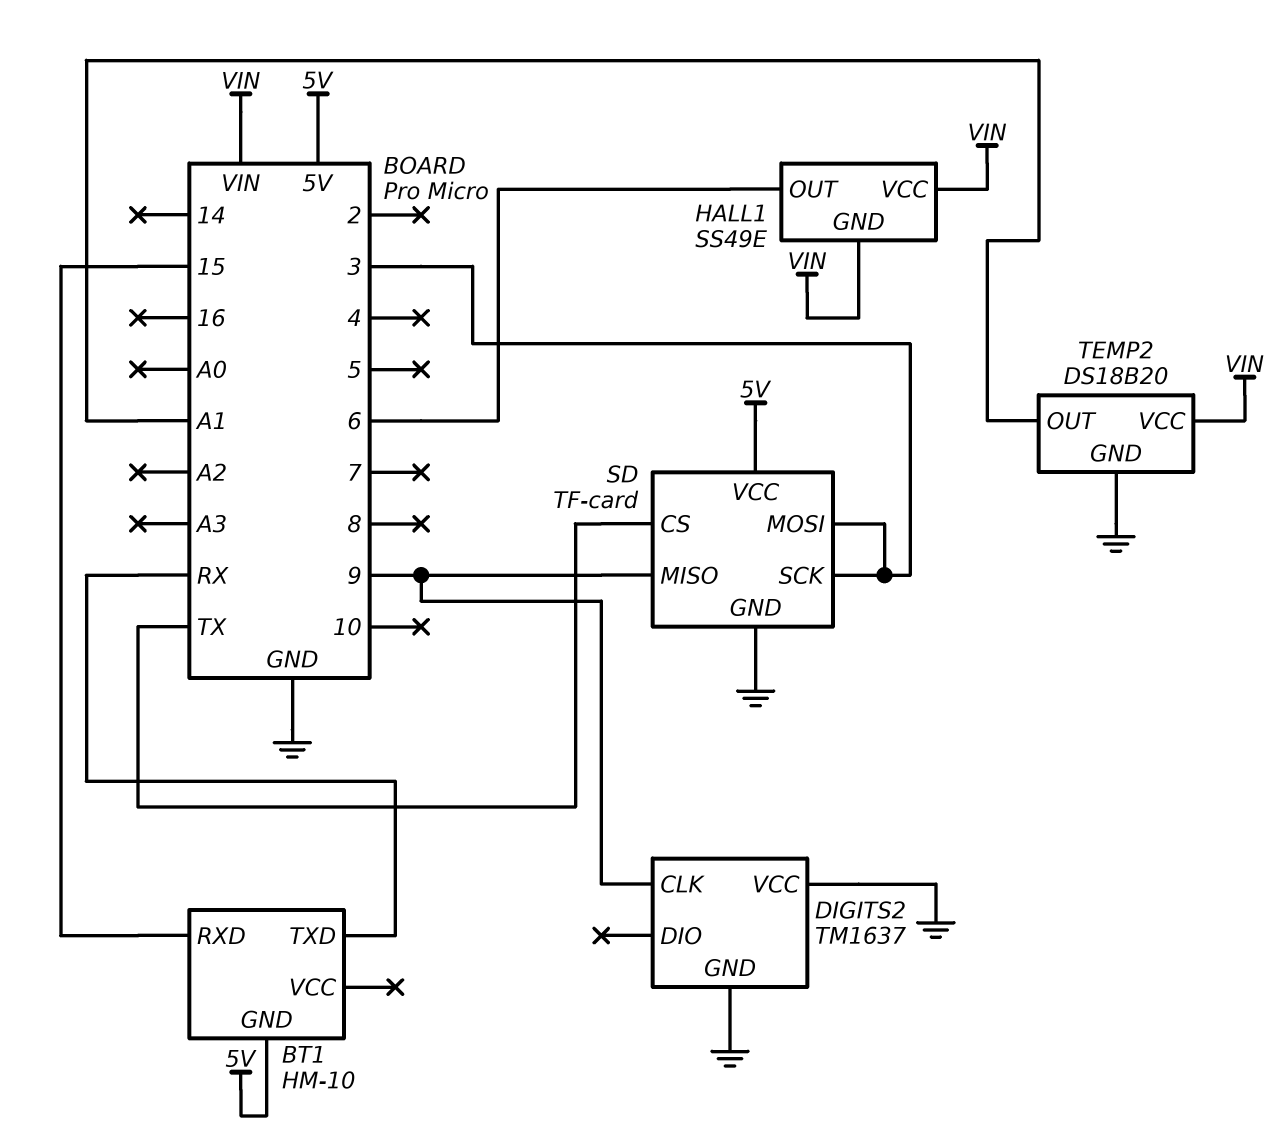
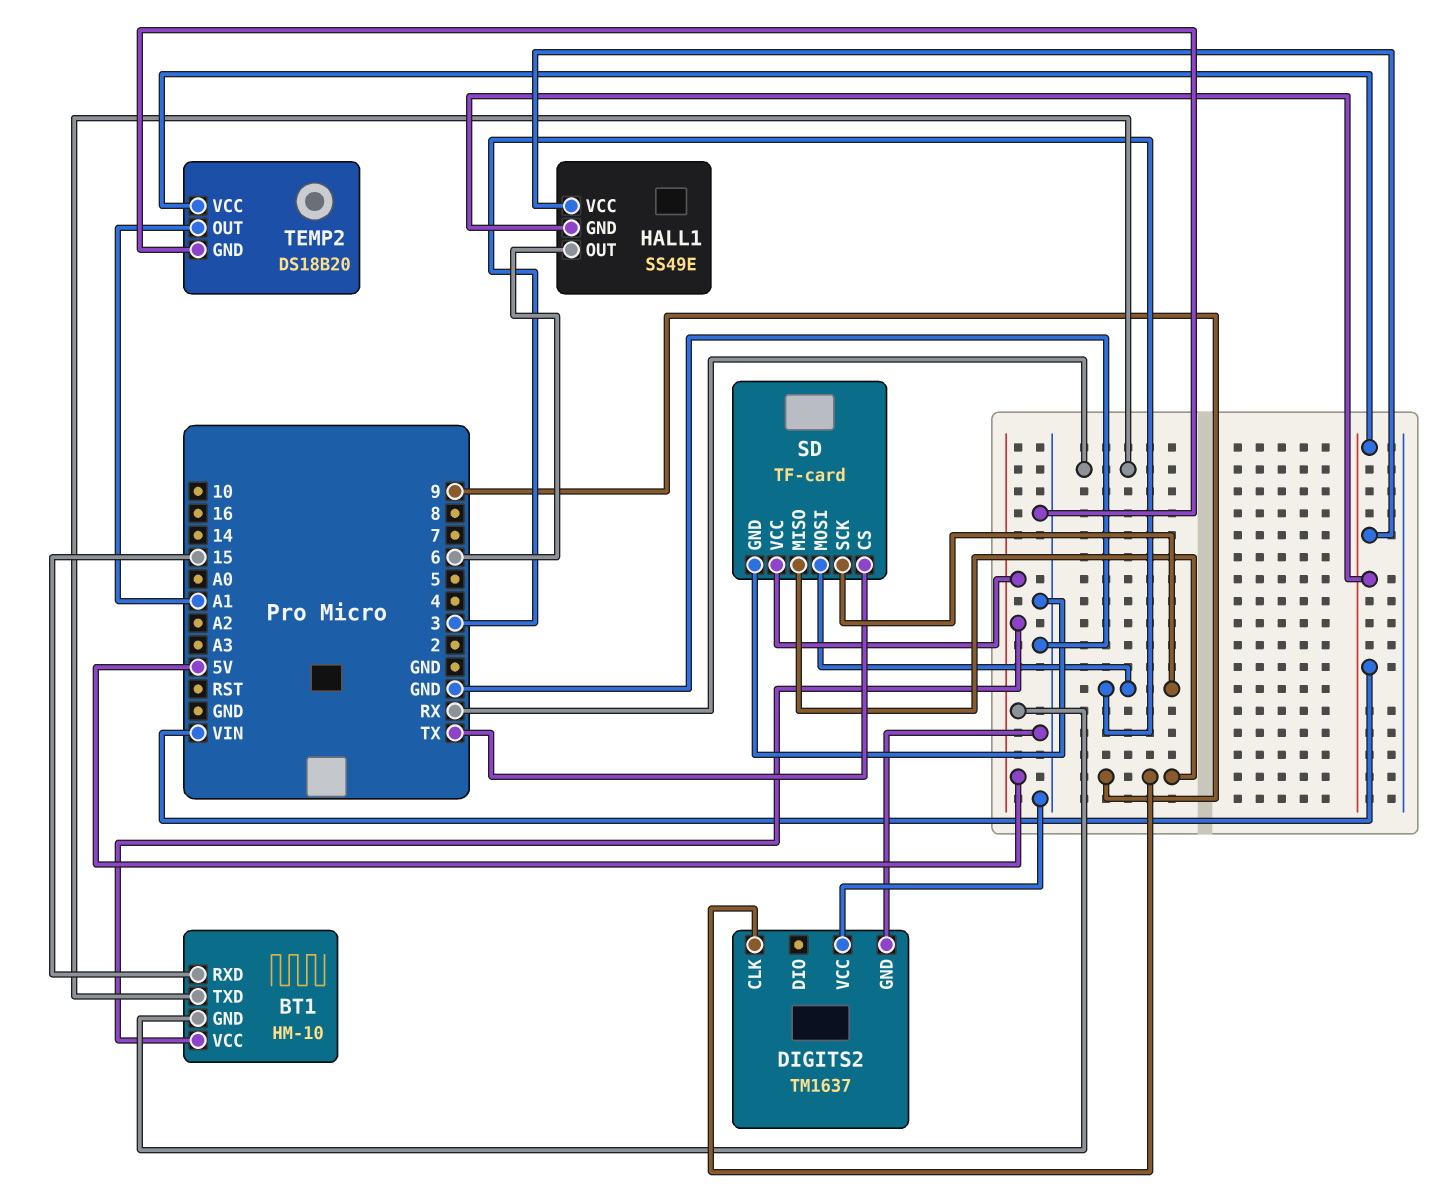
BT1 pin VCC: none -> 5V

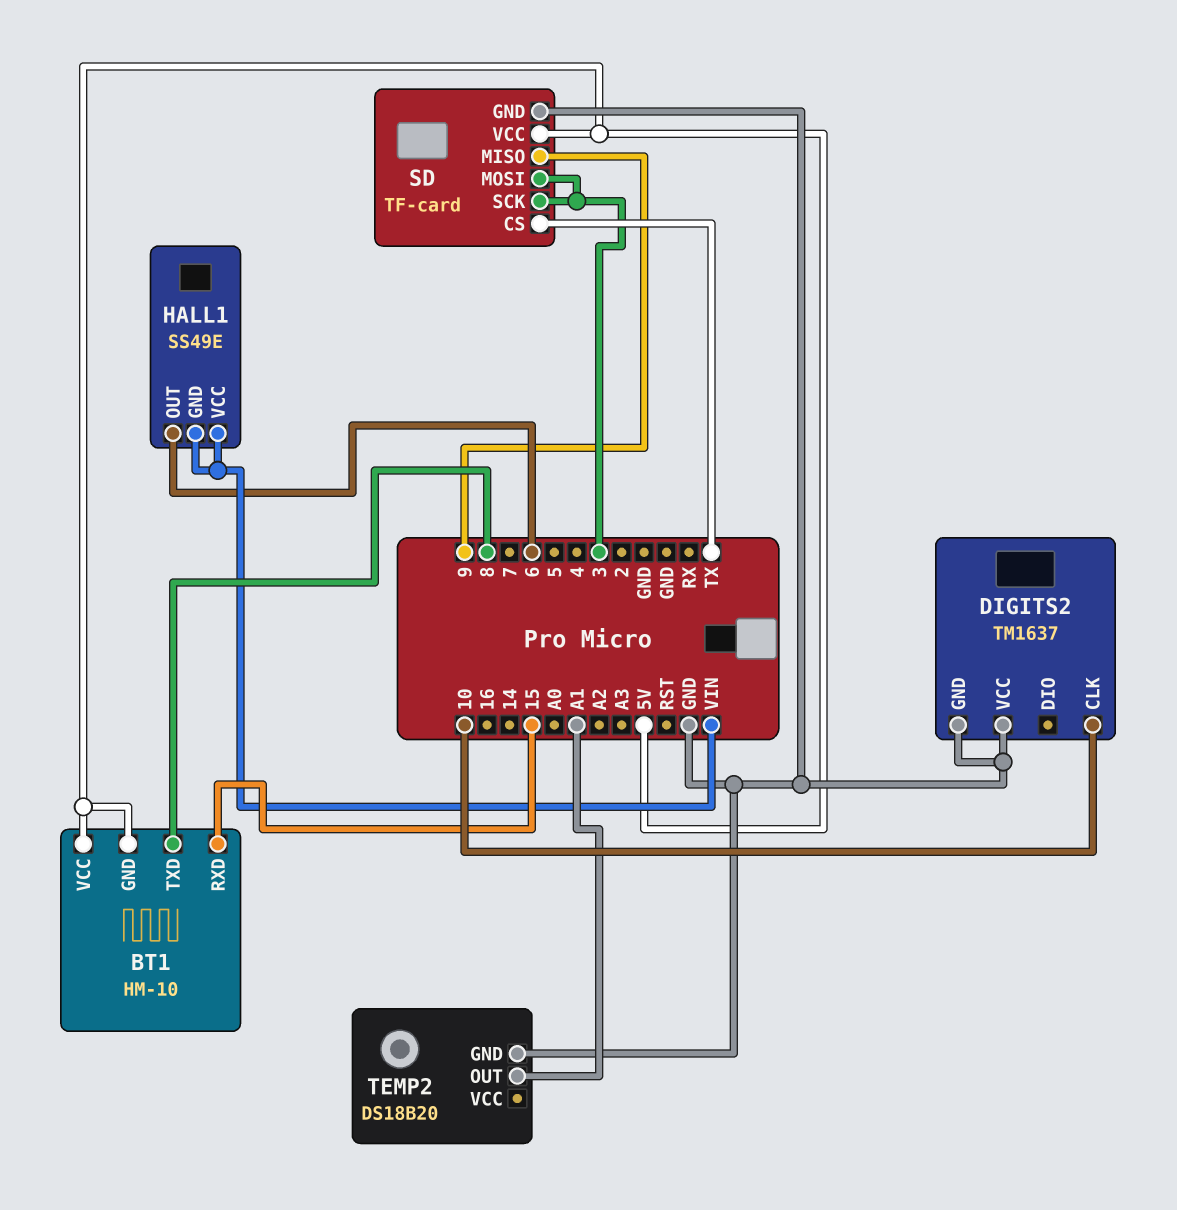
BT1 pin TXD: RX -> 8
DIGITS2 pin CLK: 9 -> 10
TEMP2 pin VCC: VIN -> none

